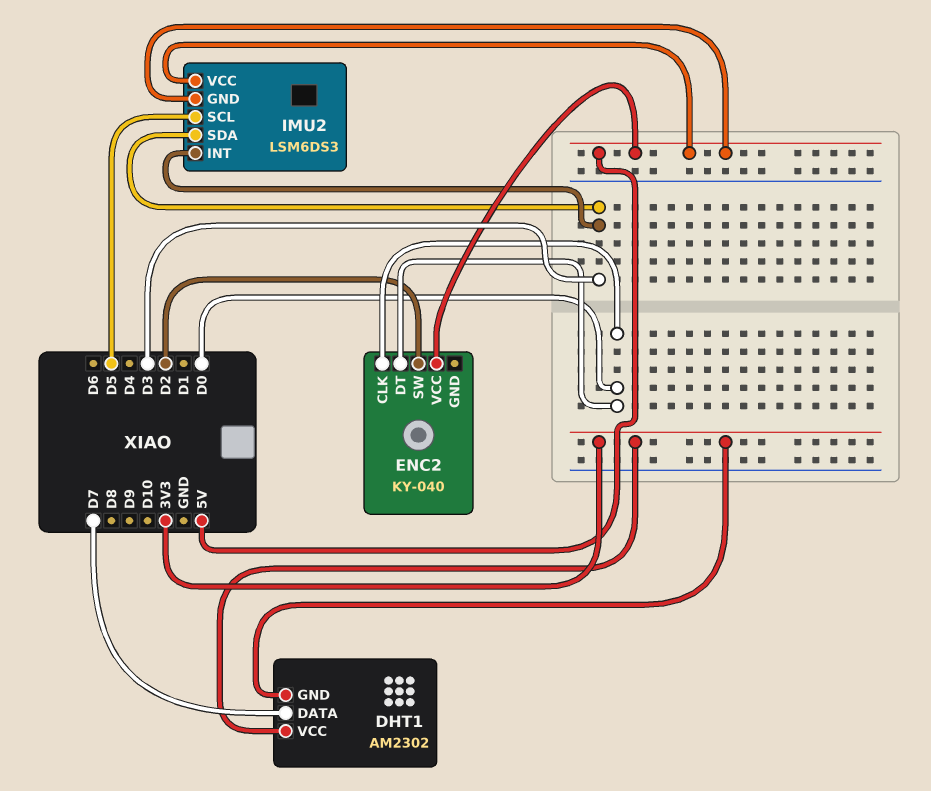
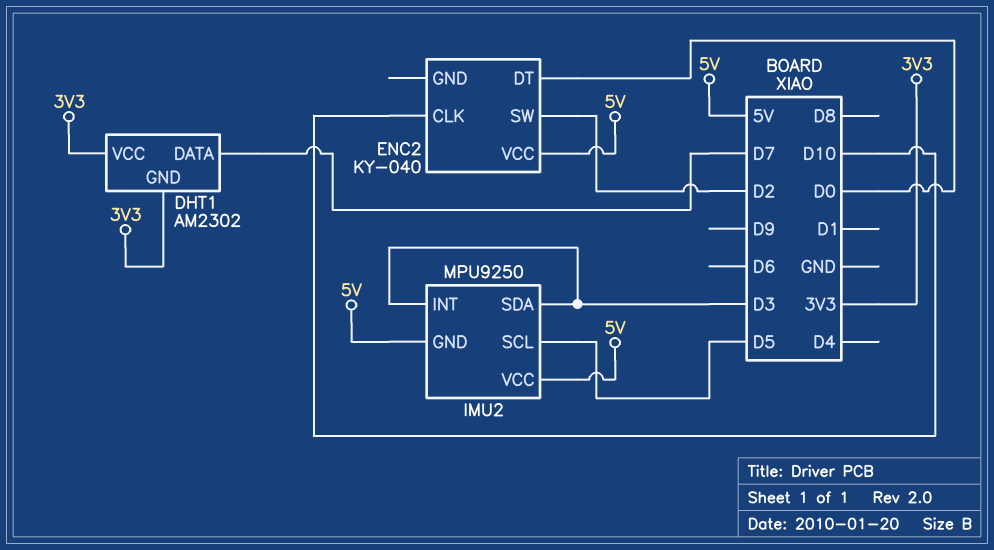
ENC2 pin CLK: D0 -> D10
IMU2: LSM6DS3 -> MPU9250

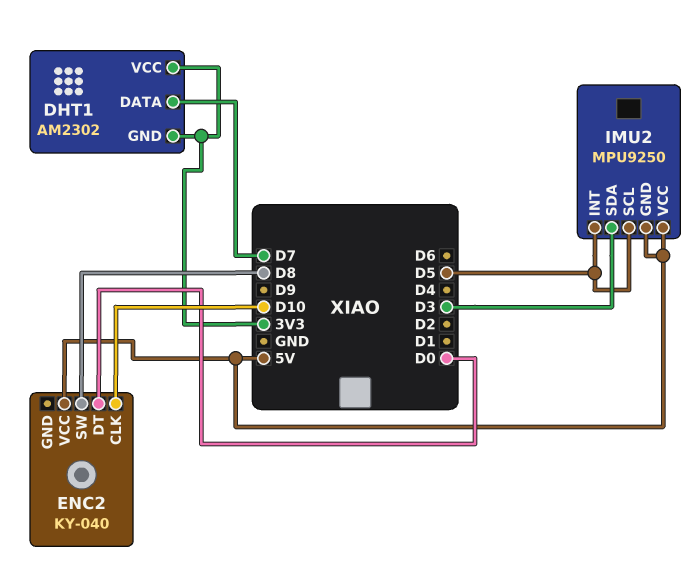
ENC2 pin SW: D2 -> D8
IMU2 pin INT: D3 -> D5

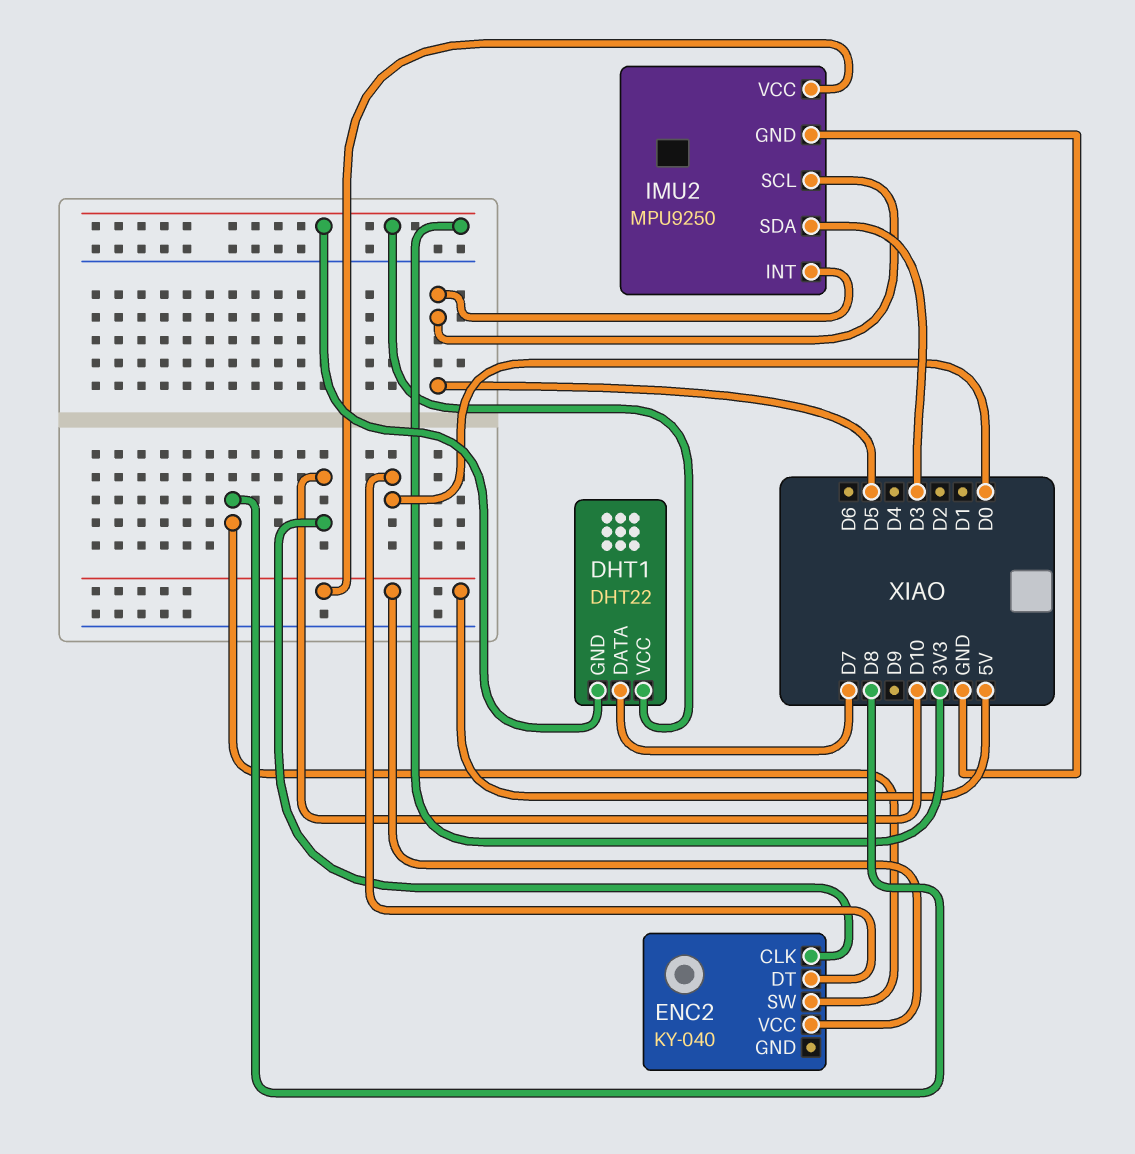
DHT1: AM2302 -> DHT22
IMU2 pin GND: 5V -> GND

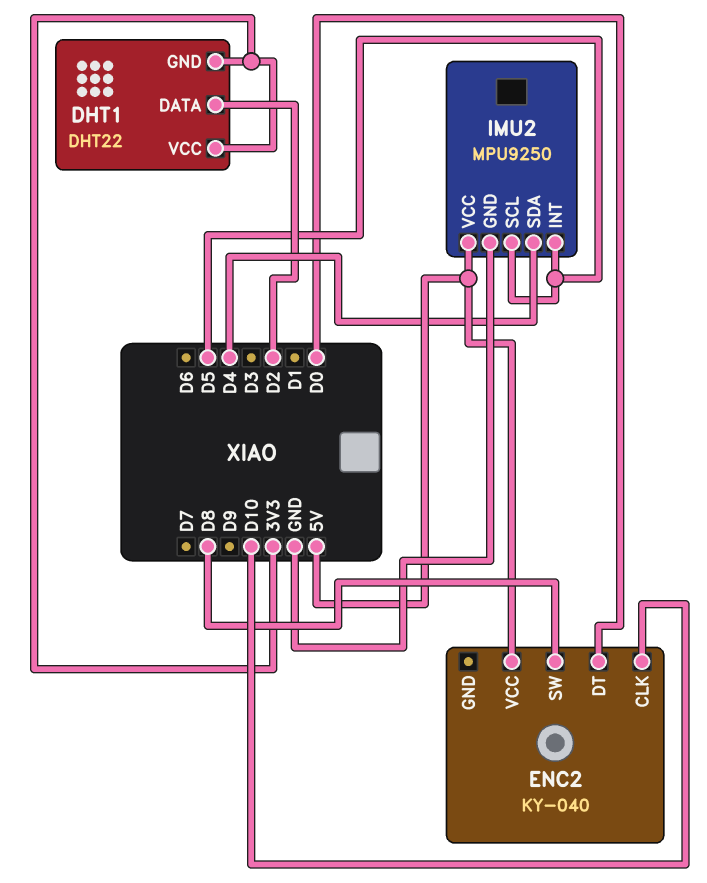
DHT1 pin DATA: D7 -> D2
IMU2 pin SDA: D3 -> D4

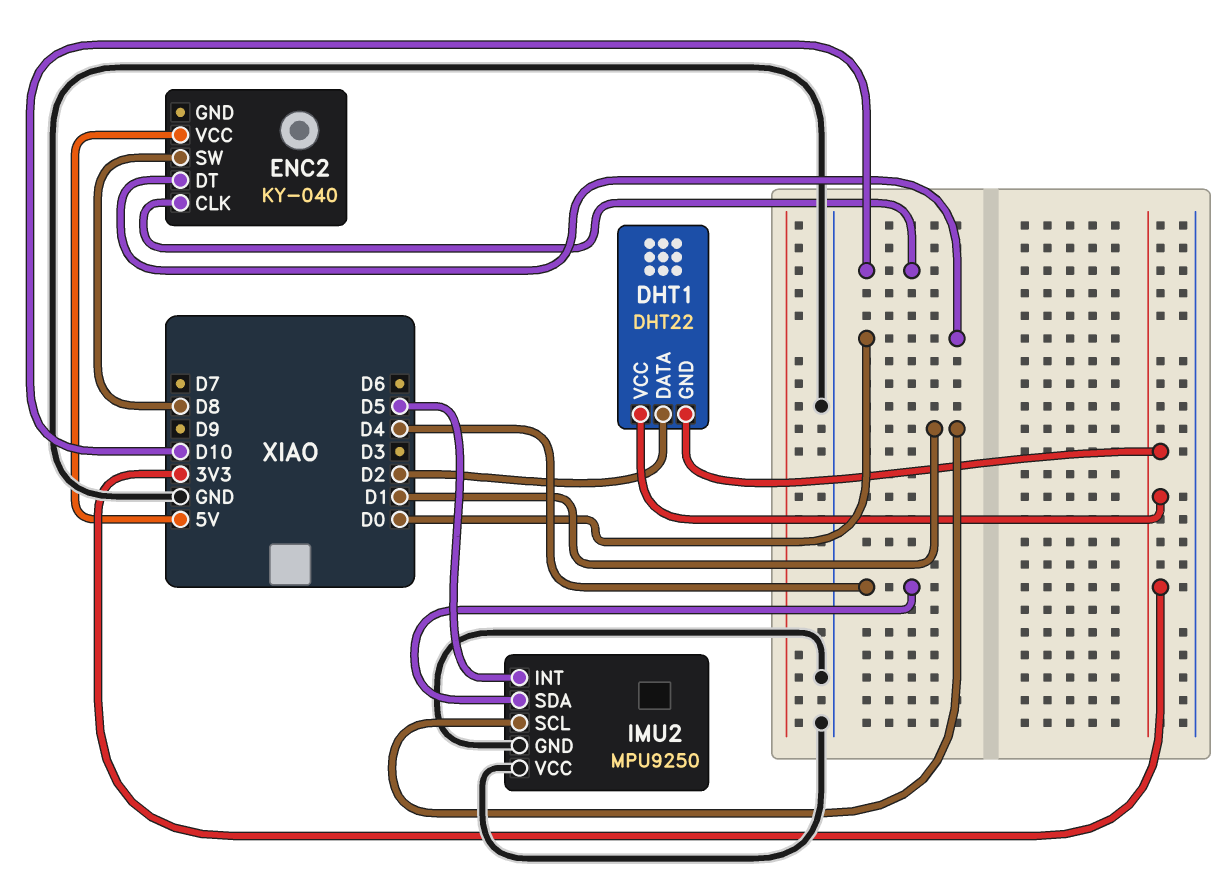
IMU2 pin SCL: D5 -> D1
IMU2 pin VCC: 5V -> GND

